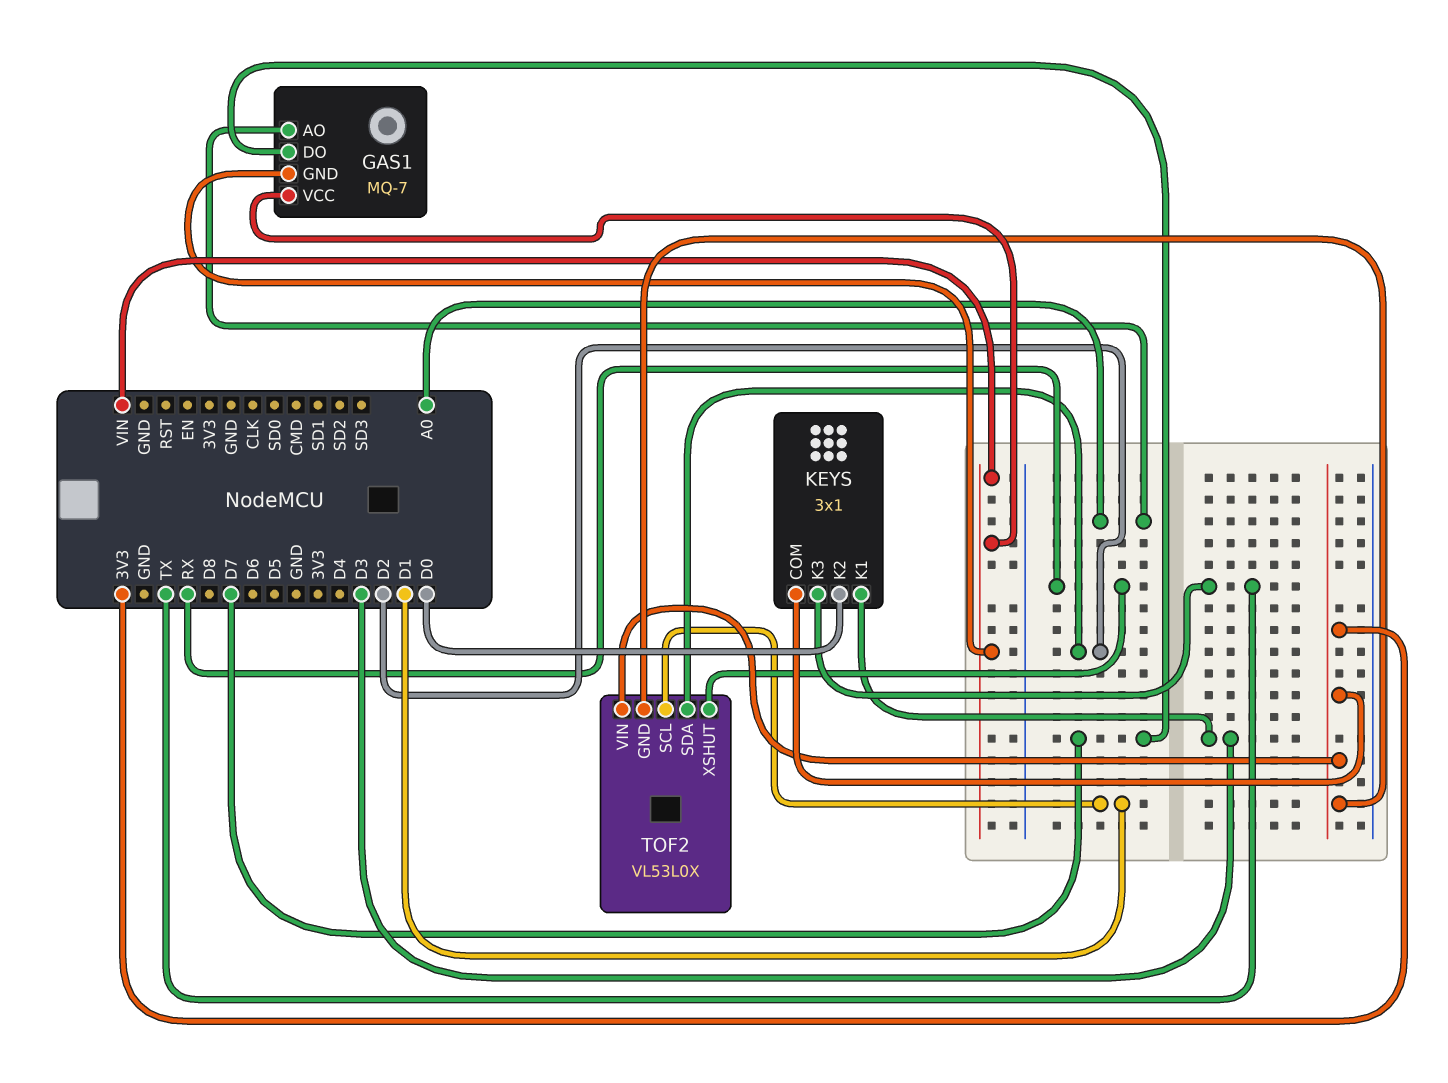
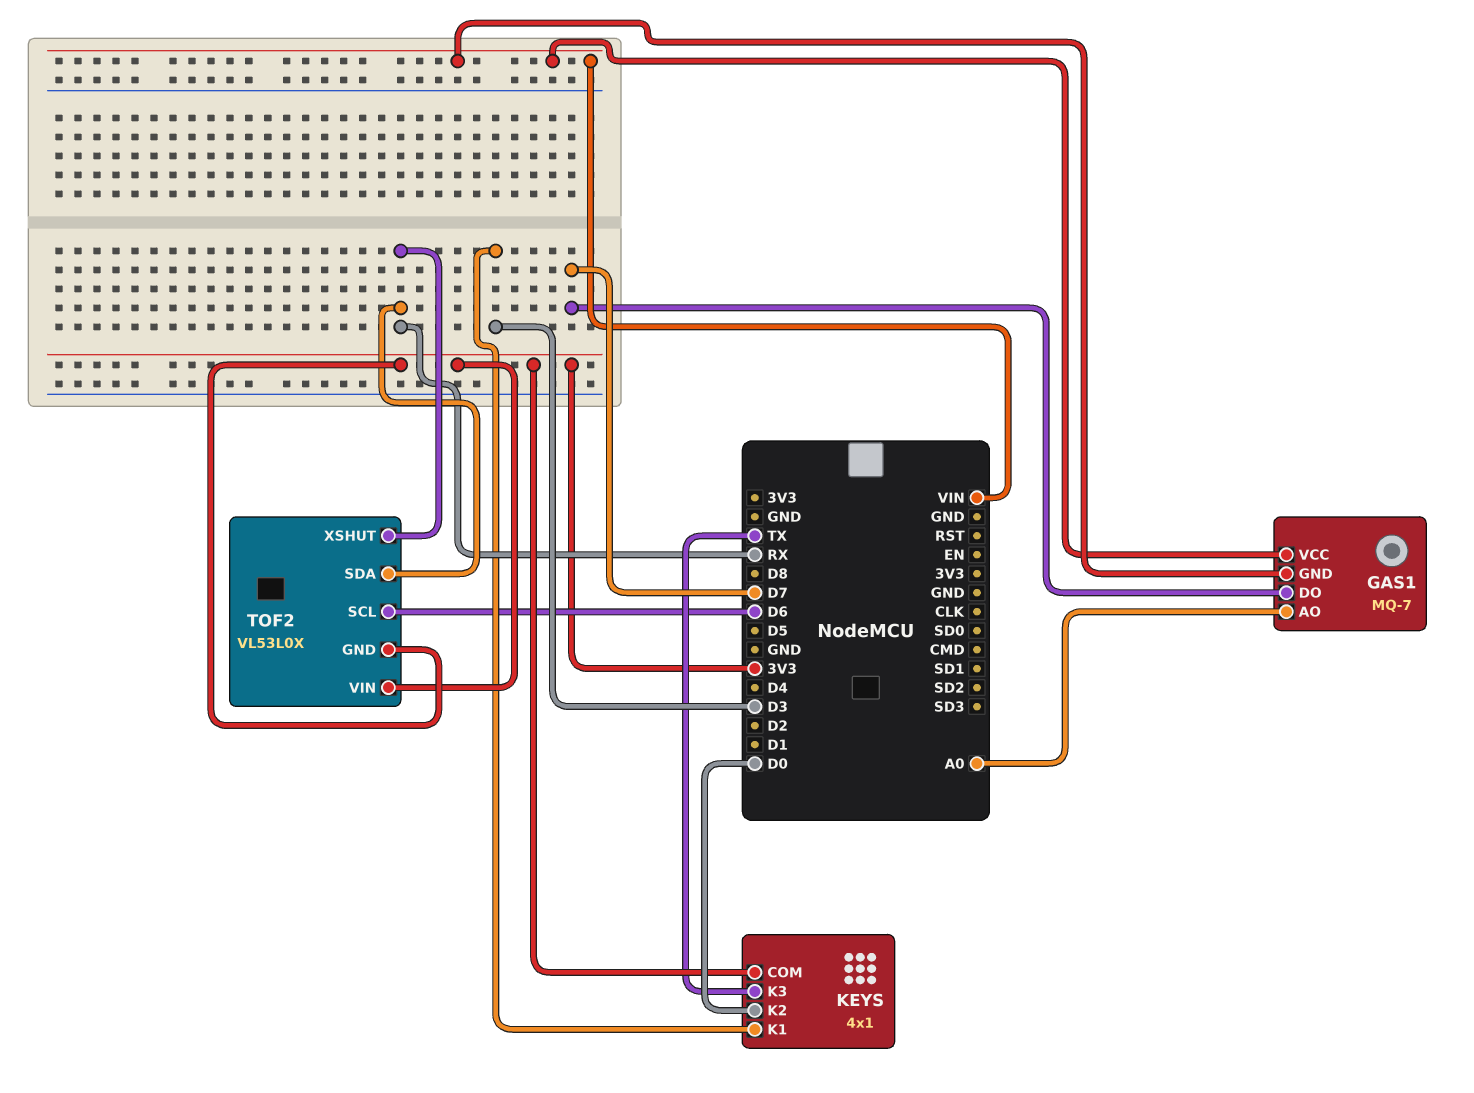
KEYS: 3x1 -> 4x1
TOF2 pin SCL: D1 -> D6
TOF2 pin SDA: D2 -> RX

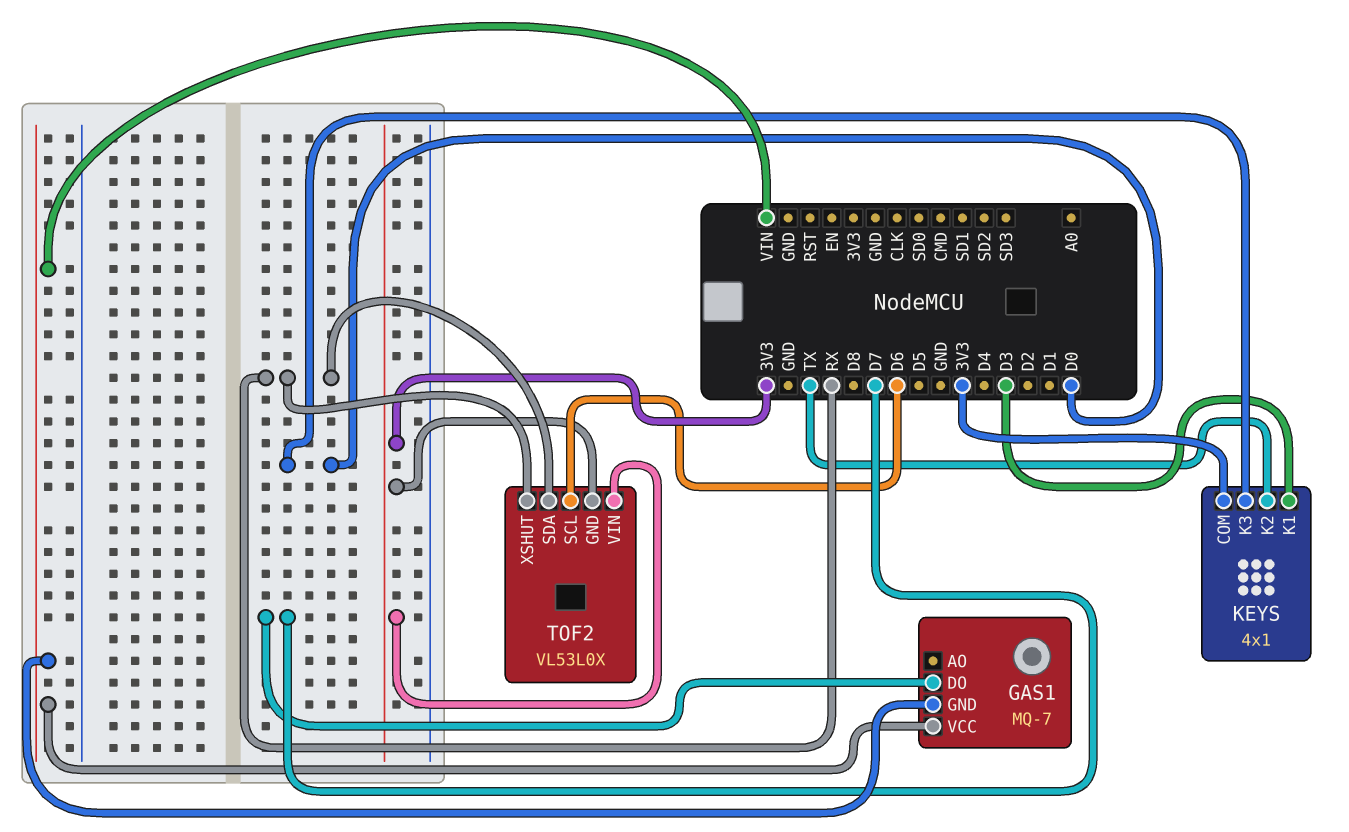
GAS1 pin AO: A0 -> none
KEYS pin K2: D0 -> TX
KEYS pin K3: TX -> D0

